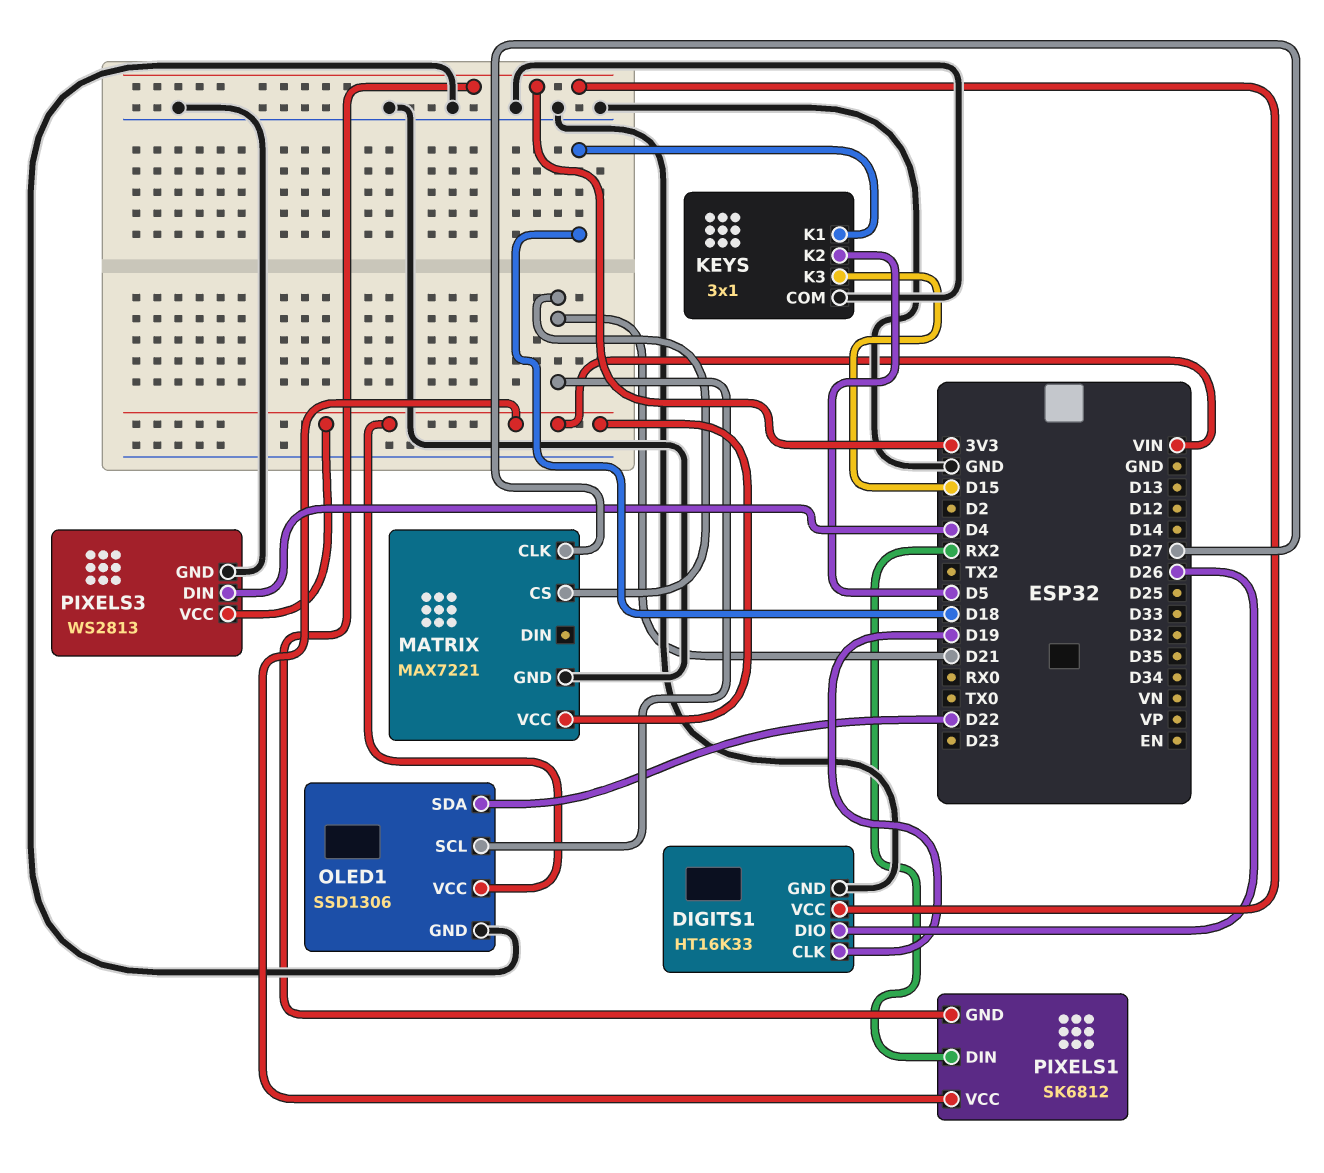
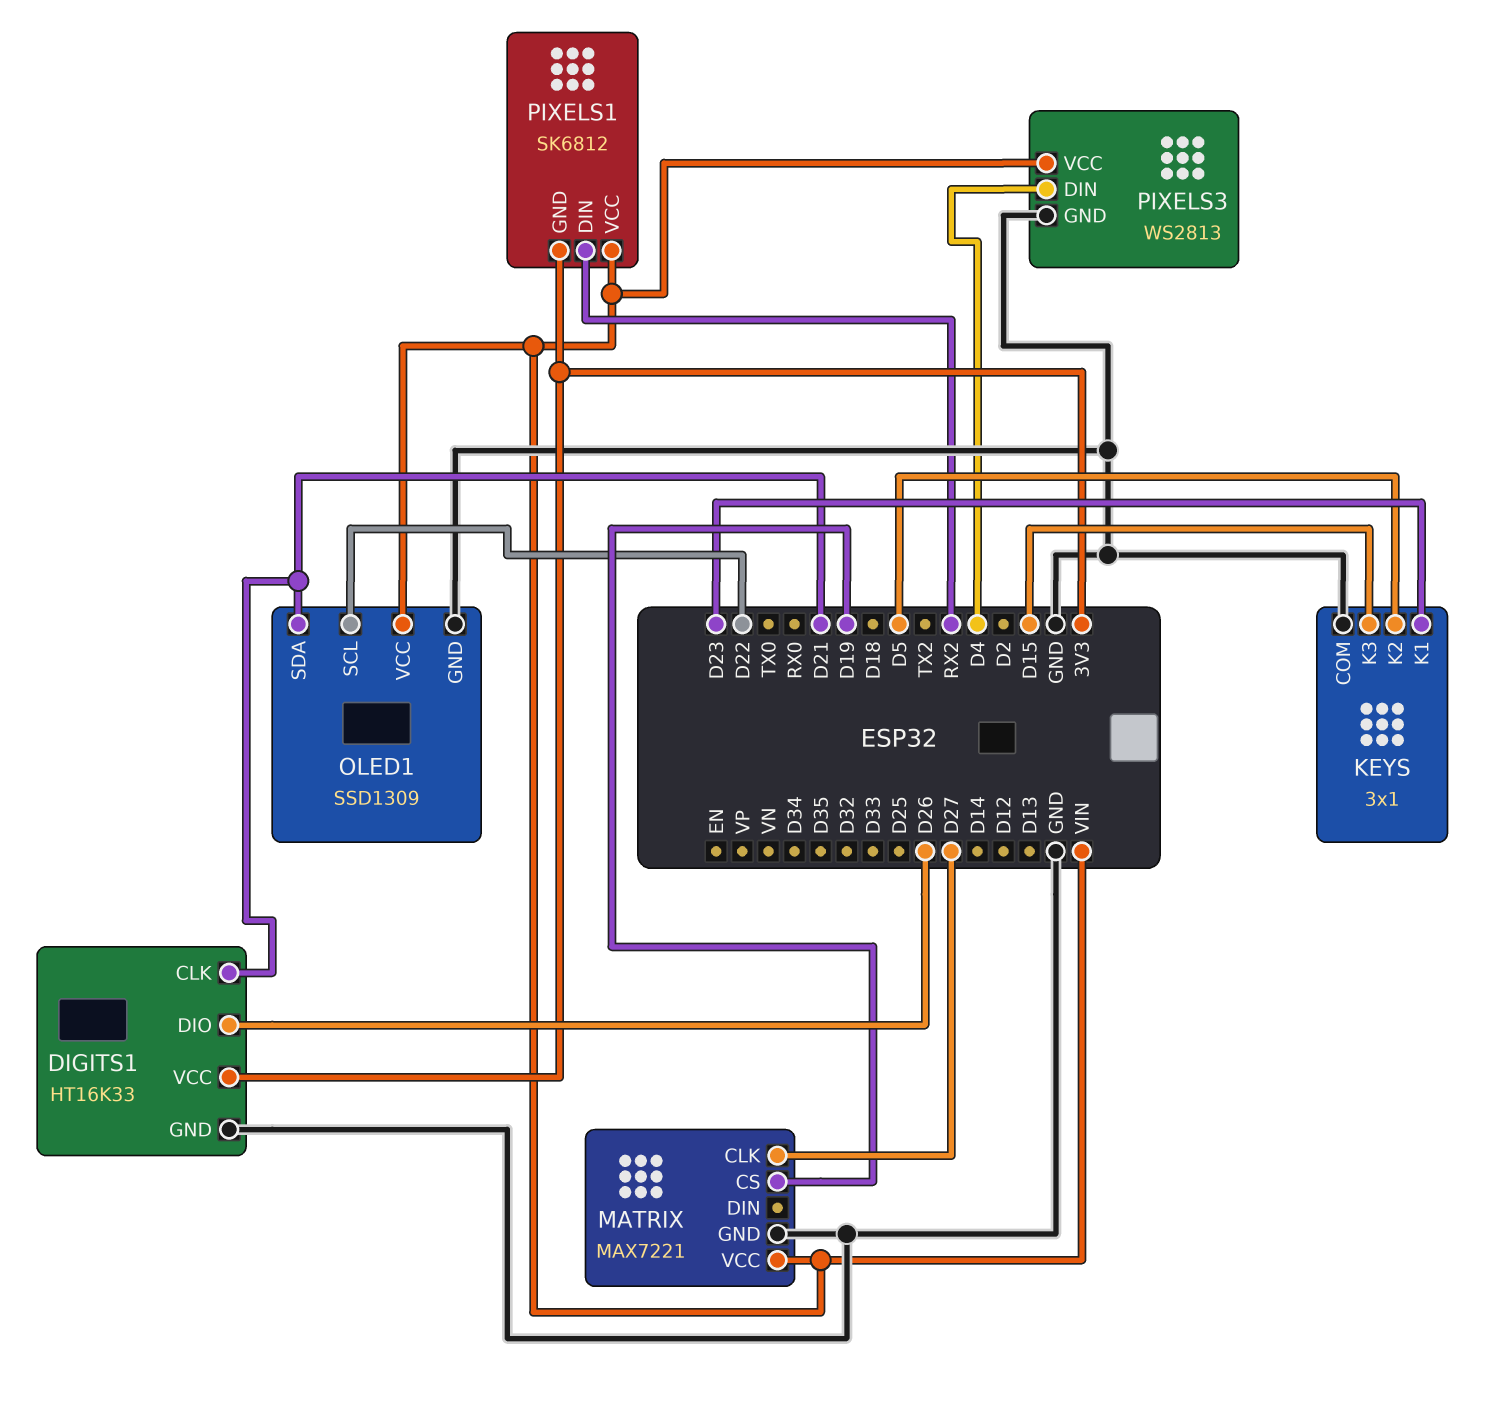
DIGITS1 pin CLK: D19 -> D21
KEYS pin K1: D18 -> D23
MATRIX pin CS: D21 -> D19
OLED1: SSD1306 -> SSD1309
OLED1 pin SCL: D21 -> D22
OLED1 pin SDA: D22 -> D21

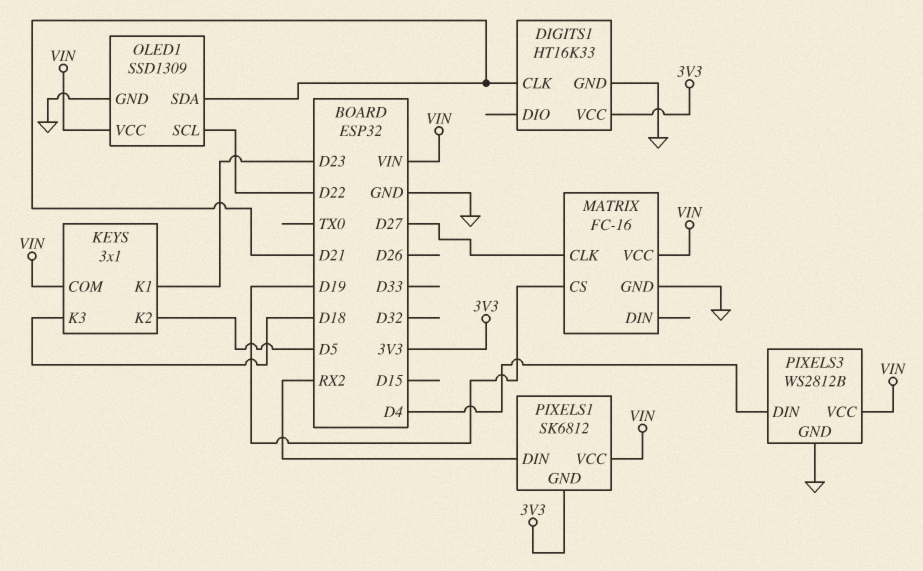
DIGITS1 pin DIO: D26 -> none
KEYS pin COM: GND -> VIN
KEYS pin K3: D15 -> D18
MATRIX: MAX7221 -> FC-16
PIXELS3: WS2813 -> WS2812B

